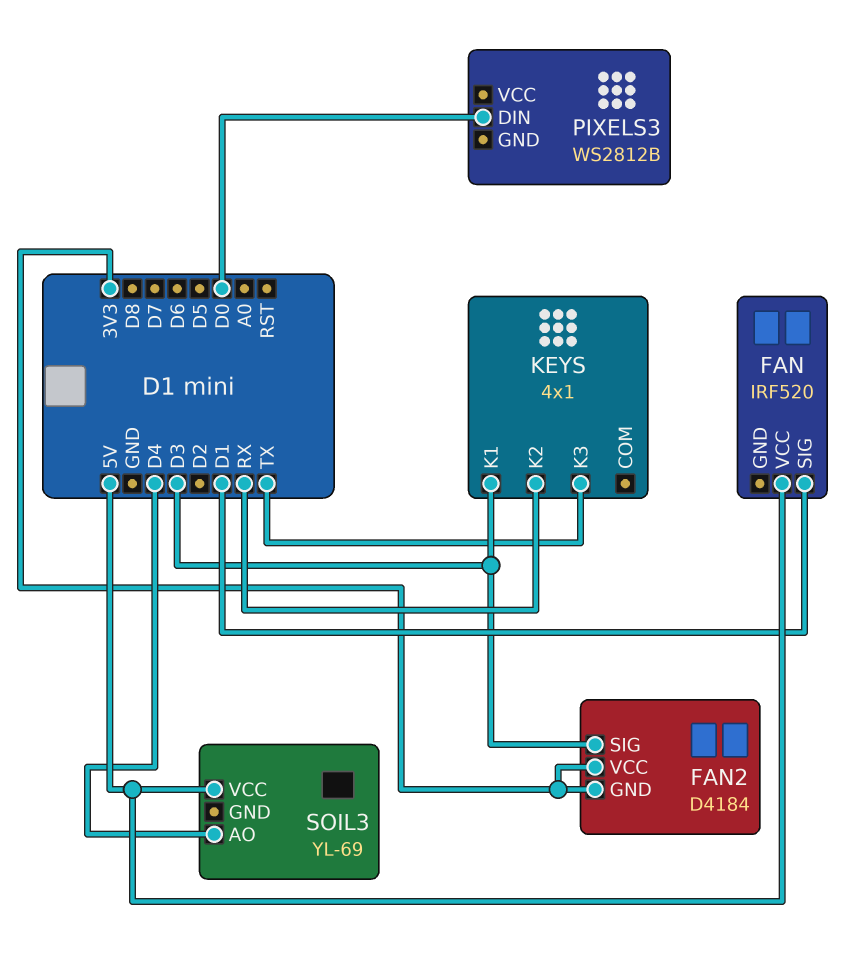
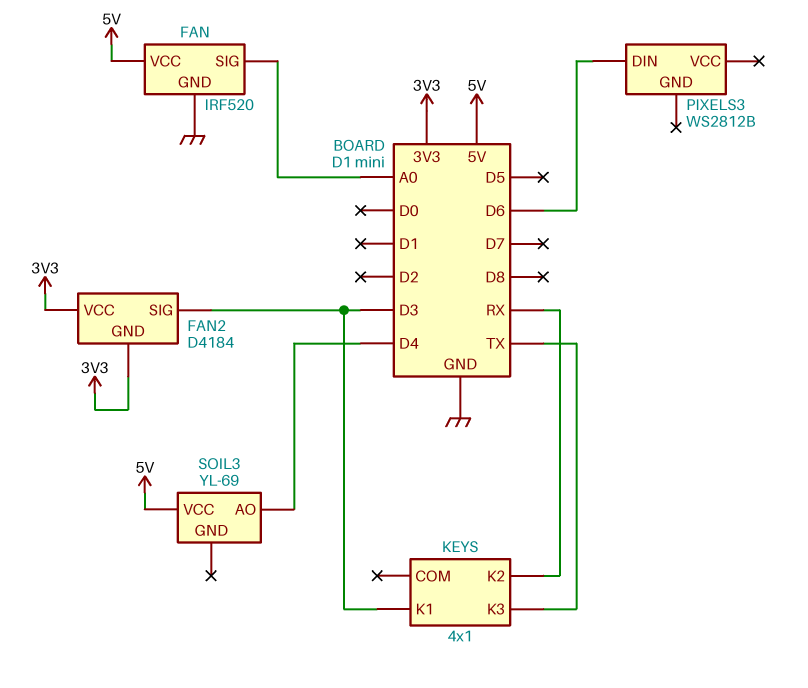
FAN pin GND: none -> GND
FAN pin SIG: D1 -> A0
PIXELS3 pin DIN: D0 -> D6

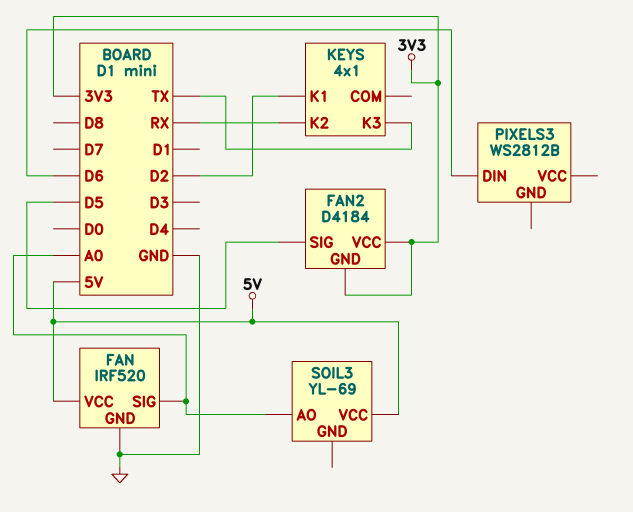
FAN2 pin SIG: D3 -> D5
KEYS pin K1: D3 -> D2
SOIL3 pin AO: D4 -> A0

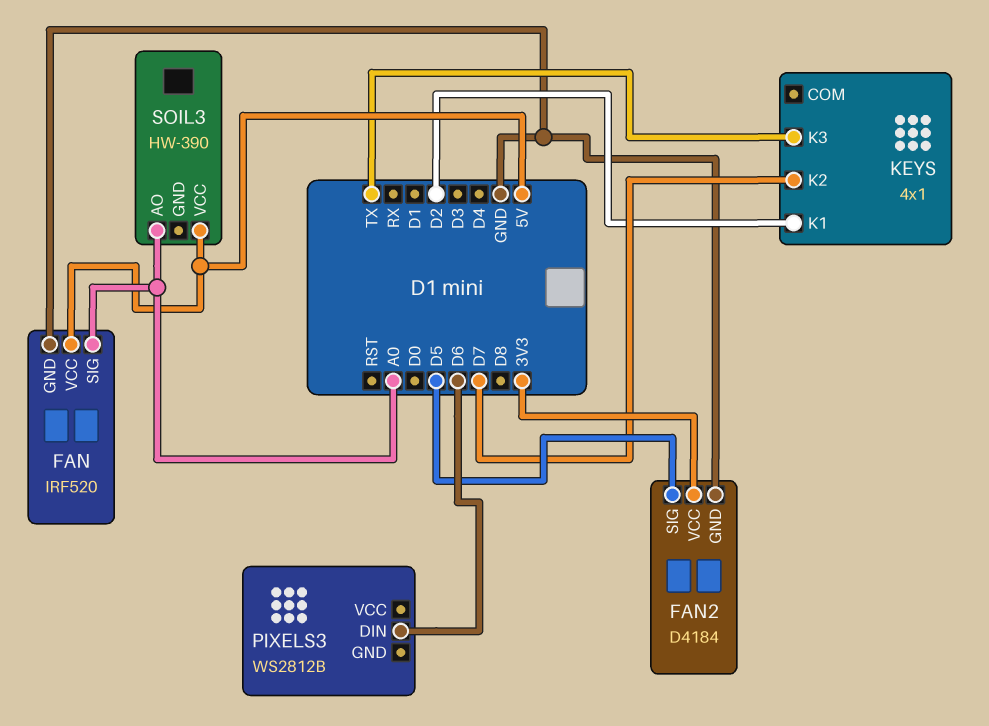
FAN2 pin GND: 3V3 -> GND
KEYS pin K2: RX -> D7
SOIL3: YL-69 -> HW-390

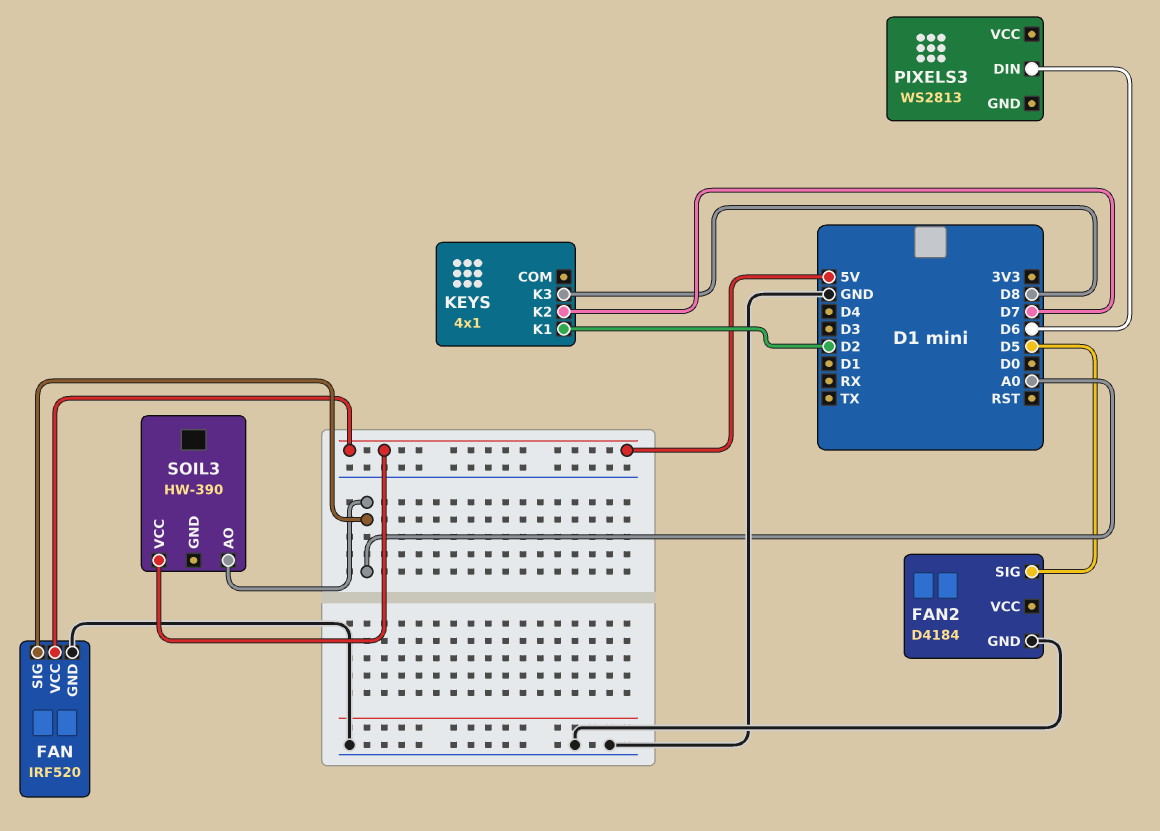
FAN2 pin VCC: 3V3 -> none
KEYS pin K3: TX -> D8
PIXELS3: WS2812B -> WS2813

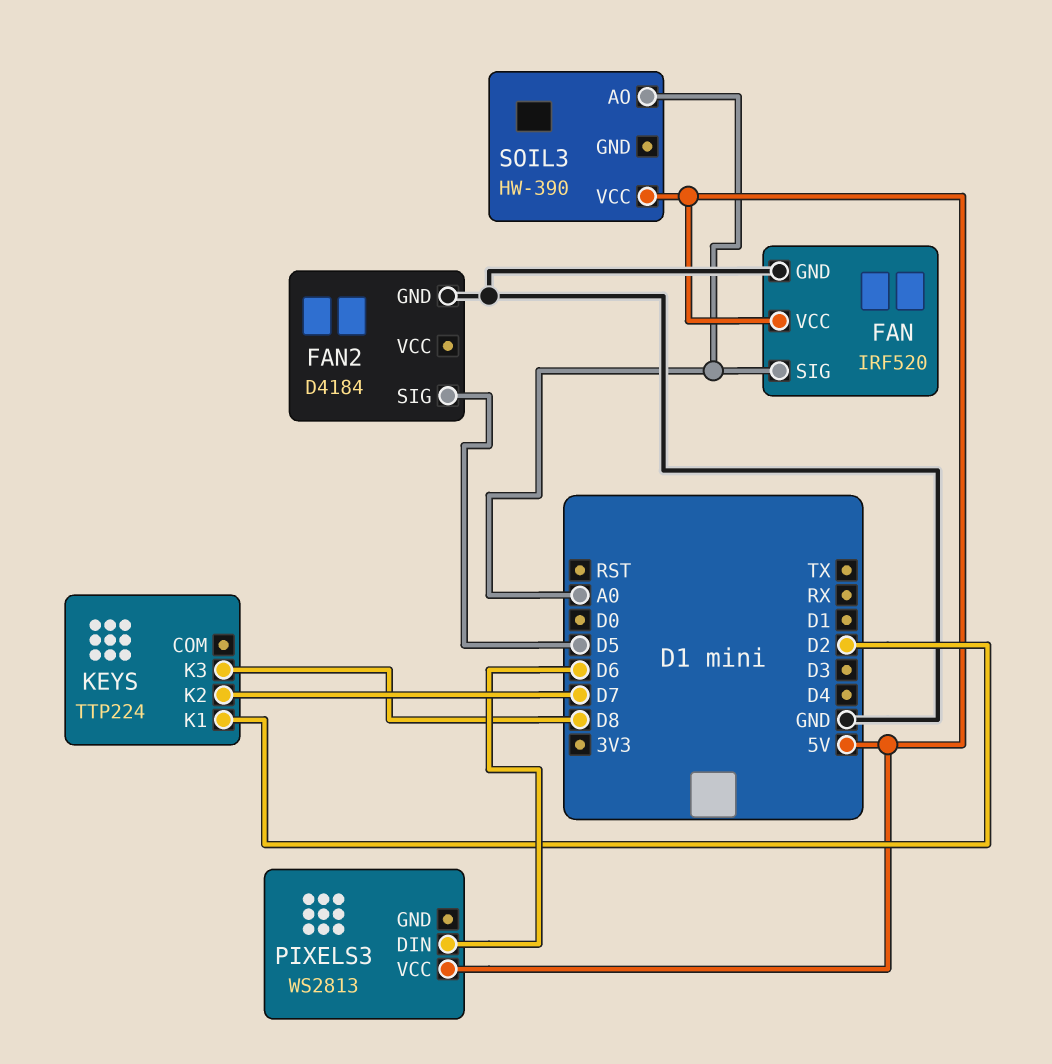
KEYS: 4x1 -> TTP224
PIXELS3 pin VCC: none -> 5V

